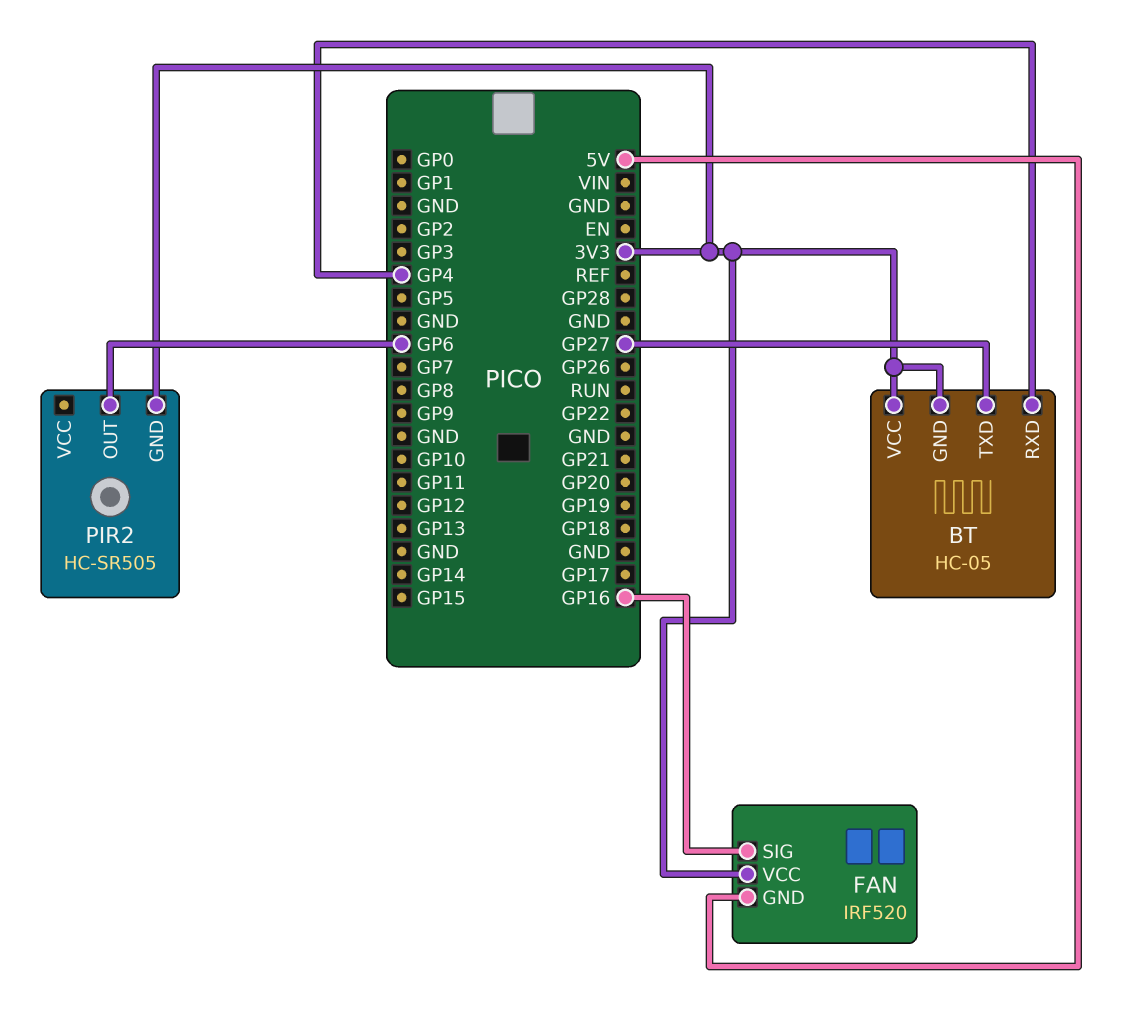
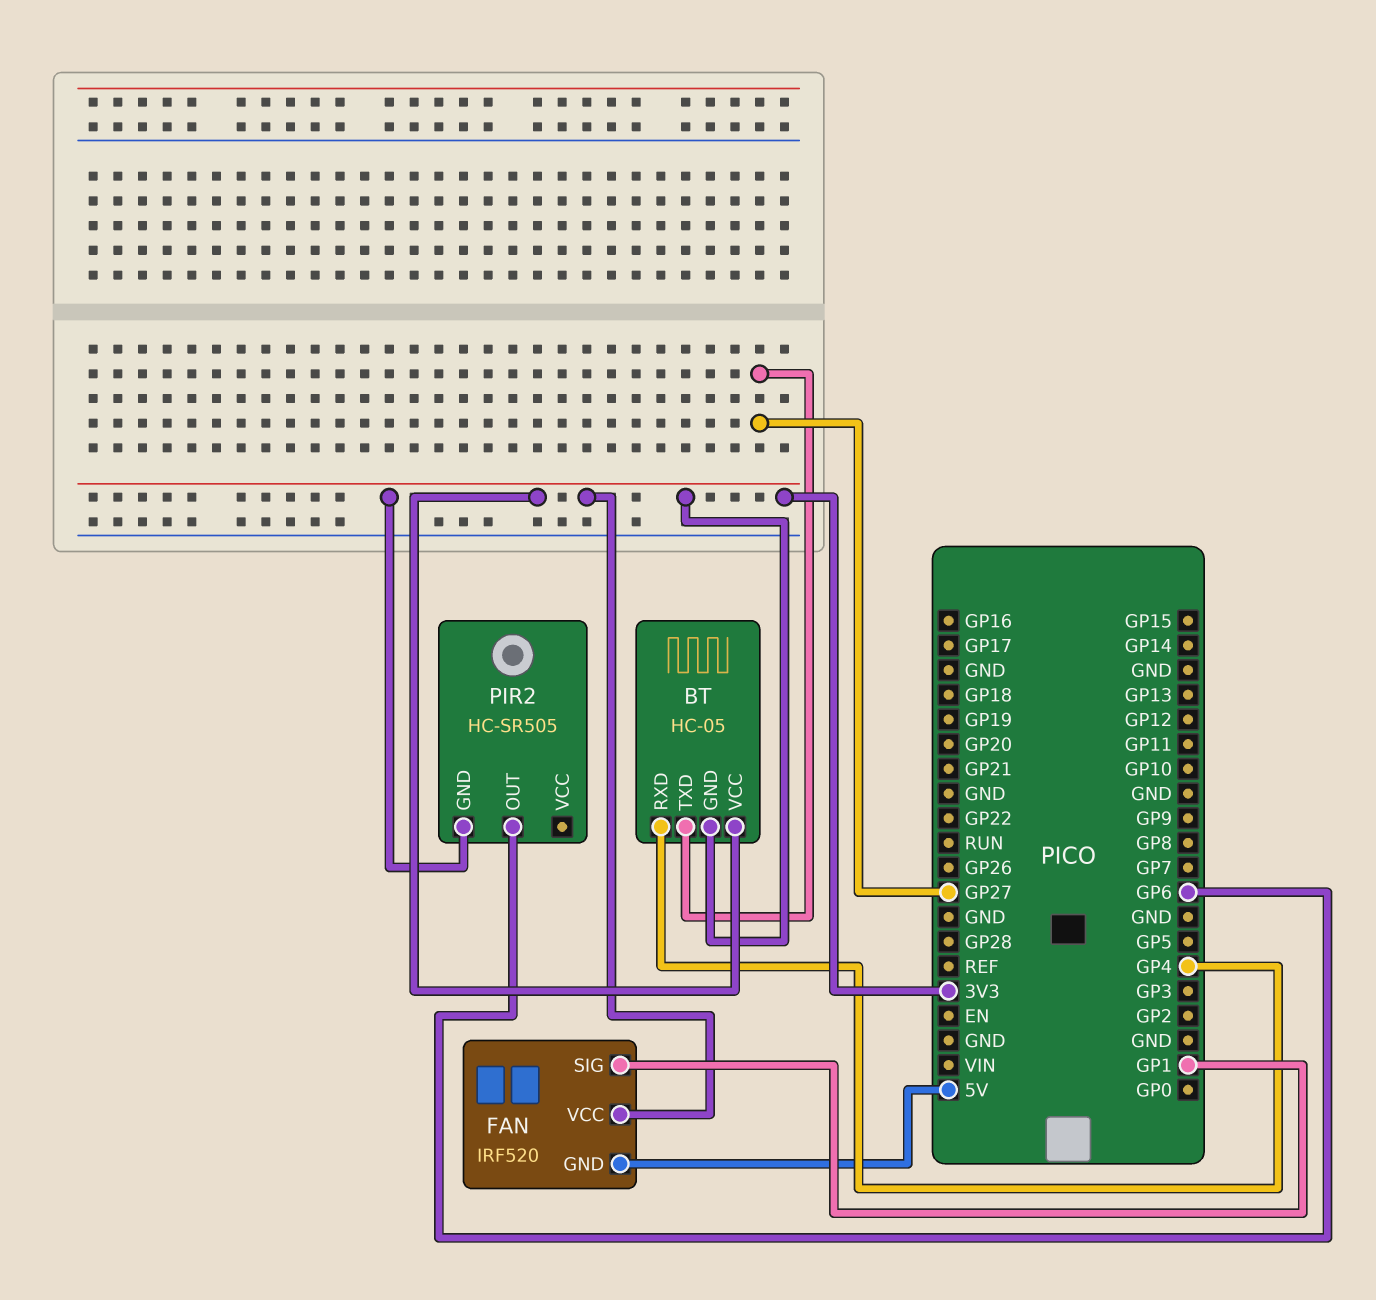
FAN pin SIG: GP16 -> GP1

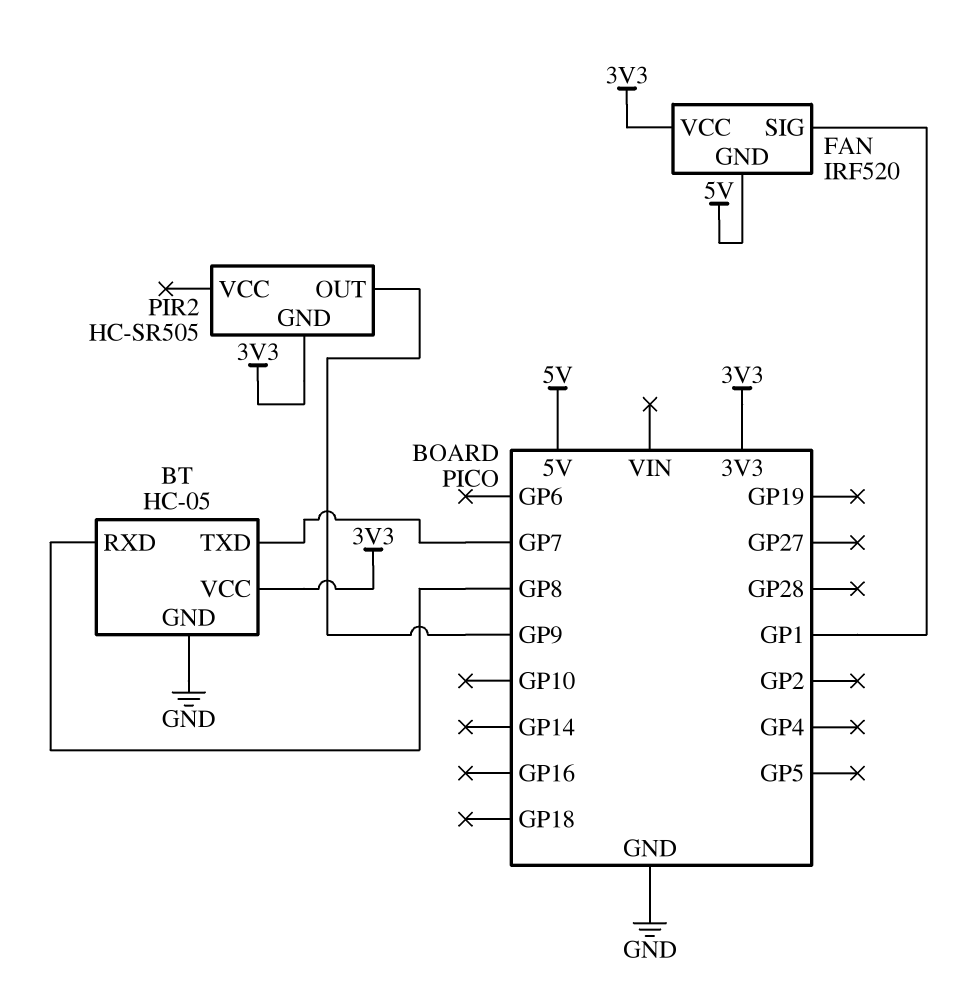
BT pin GND: 3V3 -> GND
BT pin RXD: GP4 -> GP8
BT pin TXD: GP27 -> GP7
PIR2 pin OUT: GP6 -> GP9

